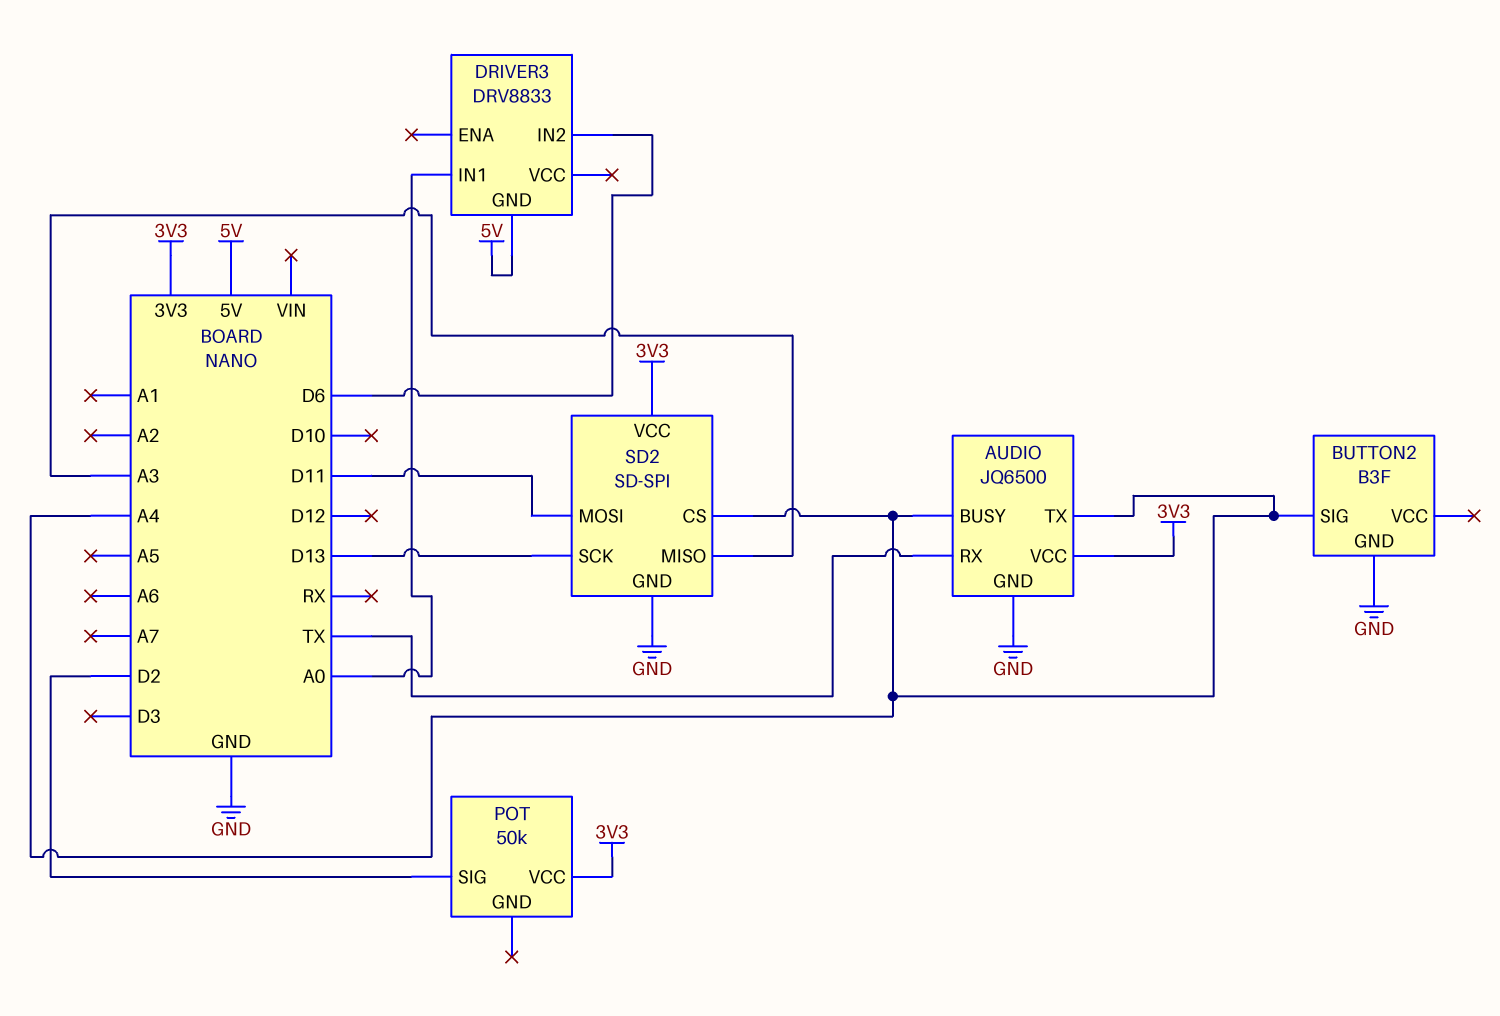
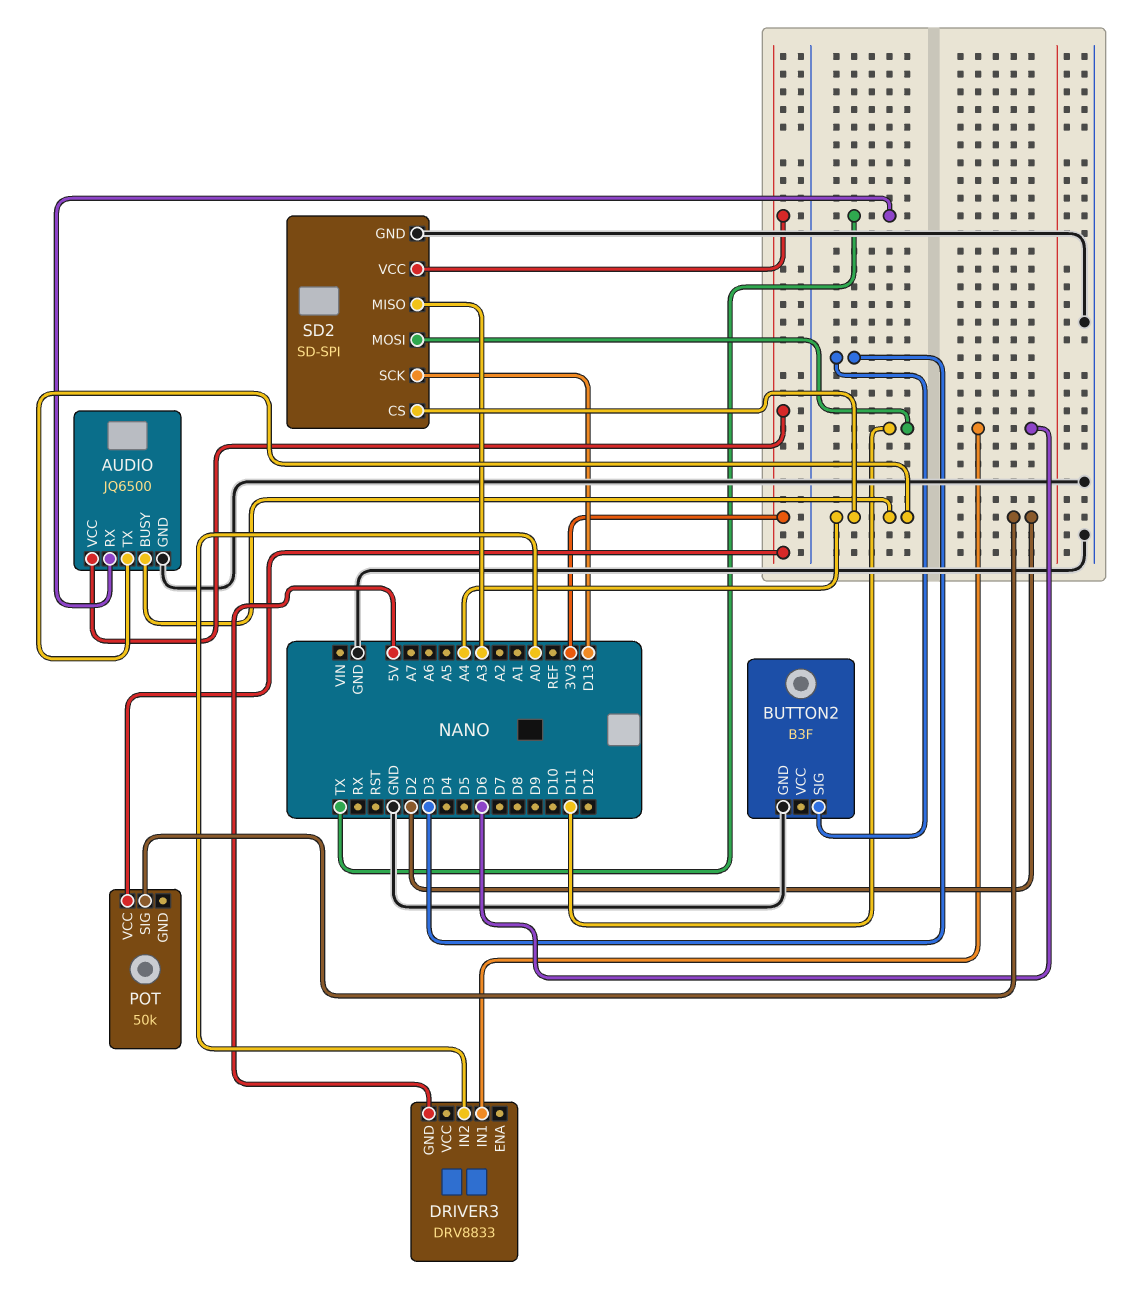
BUTTON2 pin SIG: A4 -> D3
DRIVER3 pin IN1: A0 -> D6
DRIVER3 pin IN2: D6 -> A0

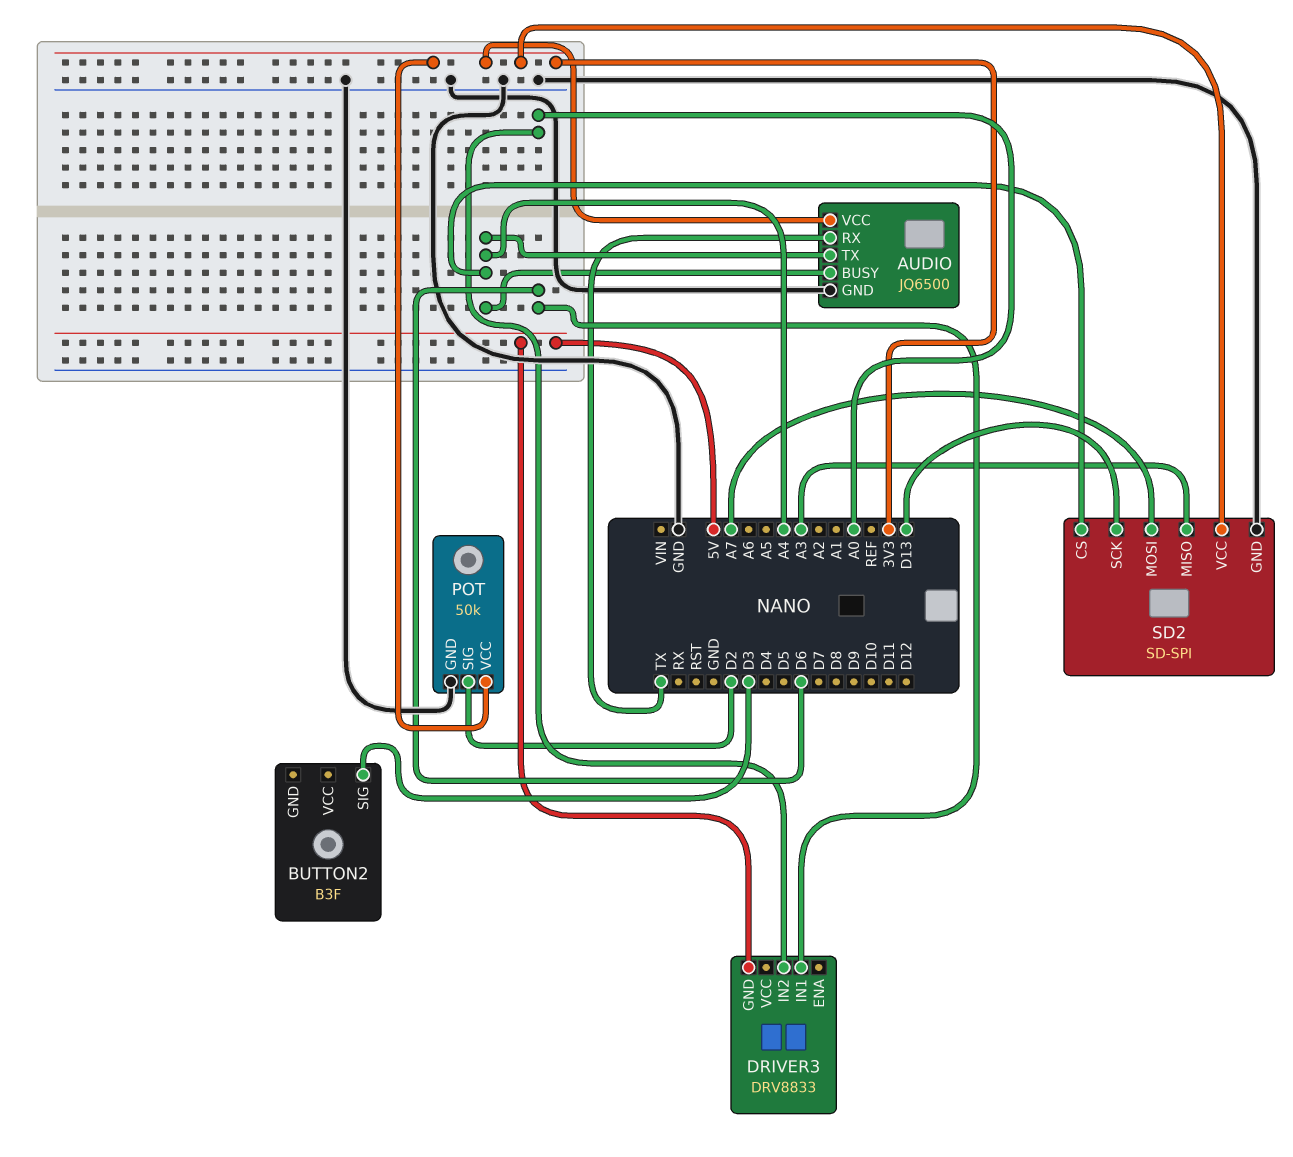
BUTTON2 pin GND: GND -> none
POT pin GND: none -> GND
SD2 pin MOSI: D11 -> A7

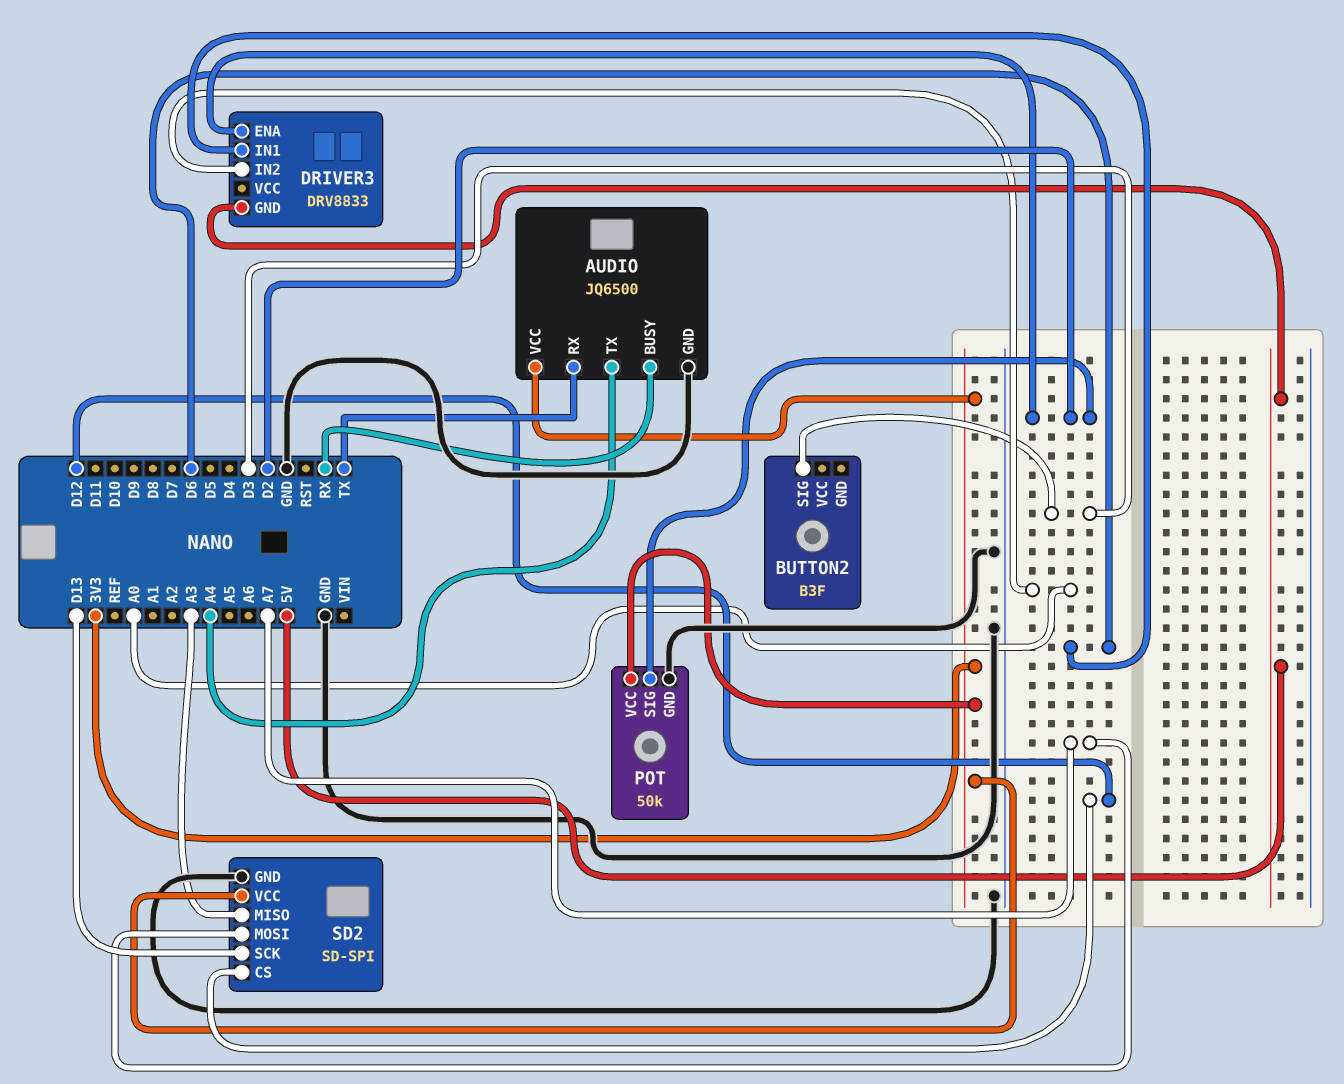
AUDIO pin BUSY: A4 -> RX
DRIVER3 pin ENA: none -> D2
SD2 pin CS: A4 -> D12

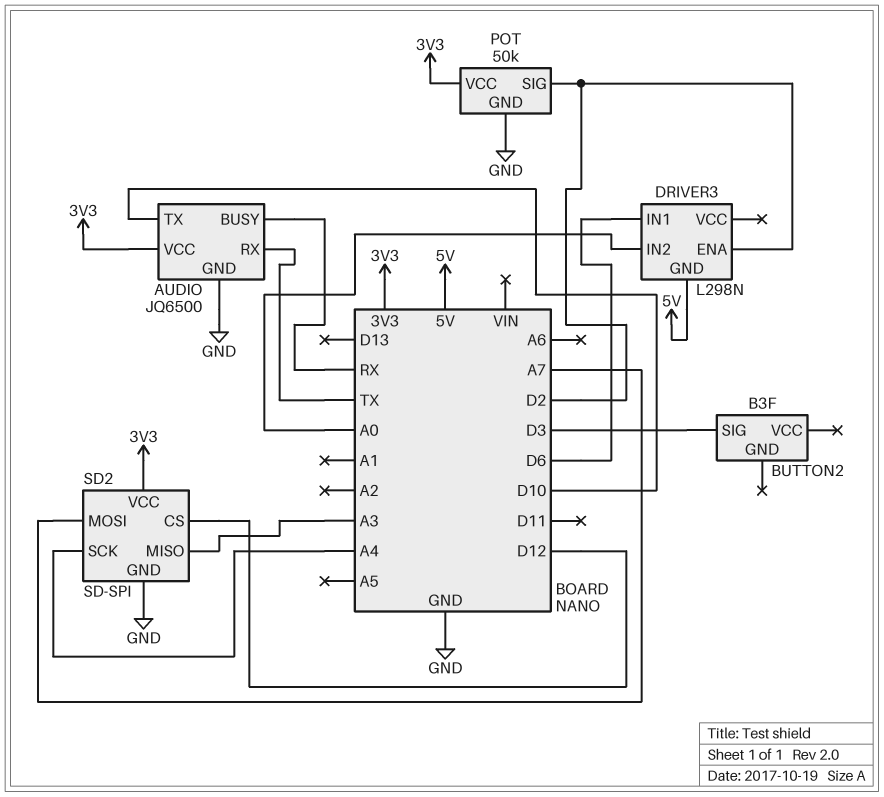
AUDIO pin TX: A4 -> D10
DRIVER3: DRV8833 -> L298N
SD2 pin SCK: D13 -> A4

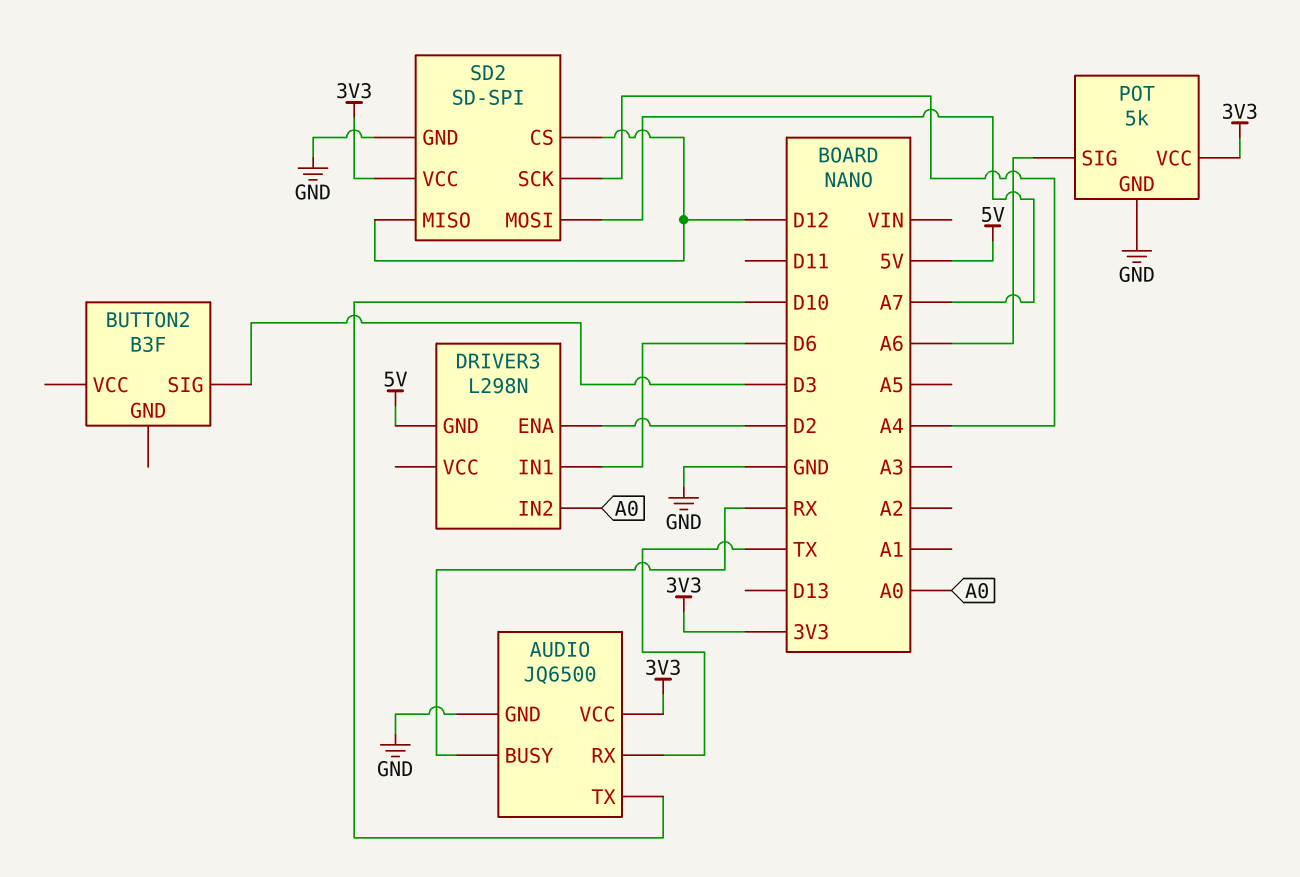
POT: 50k -> 5k
POT pin SIG: D2 -> A6
SD2 pin MISO: A3 -> D12

